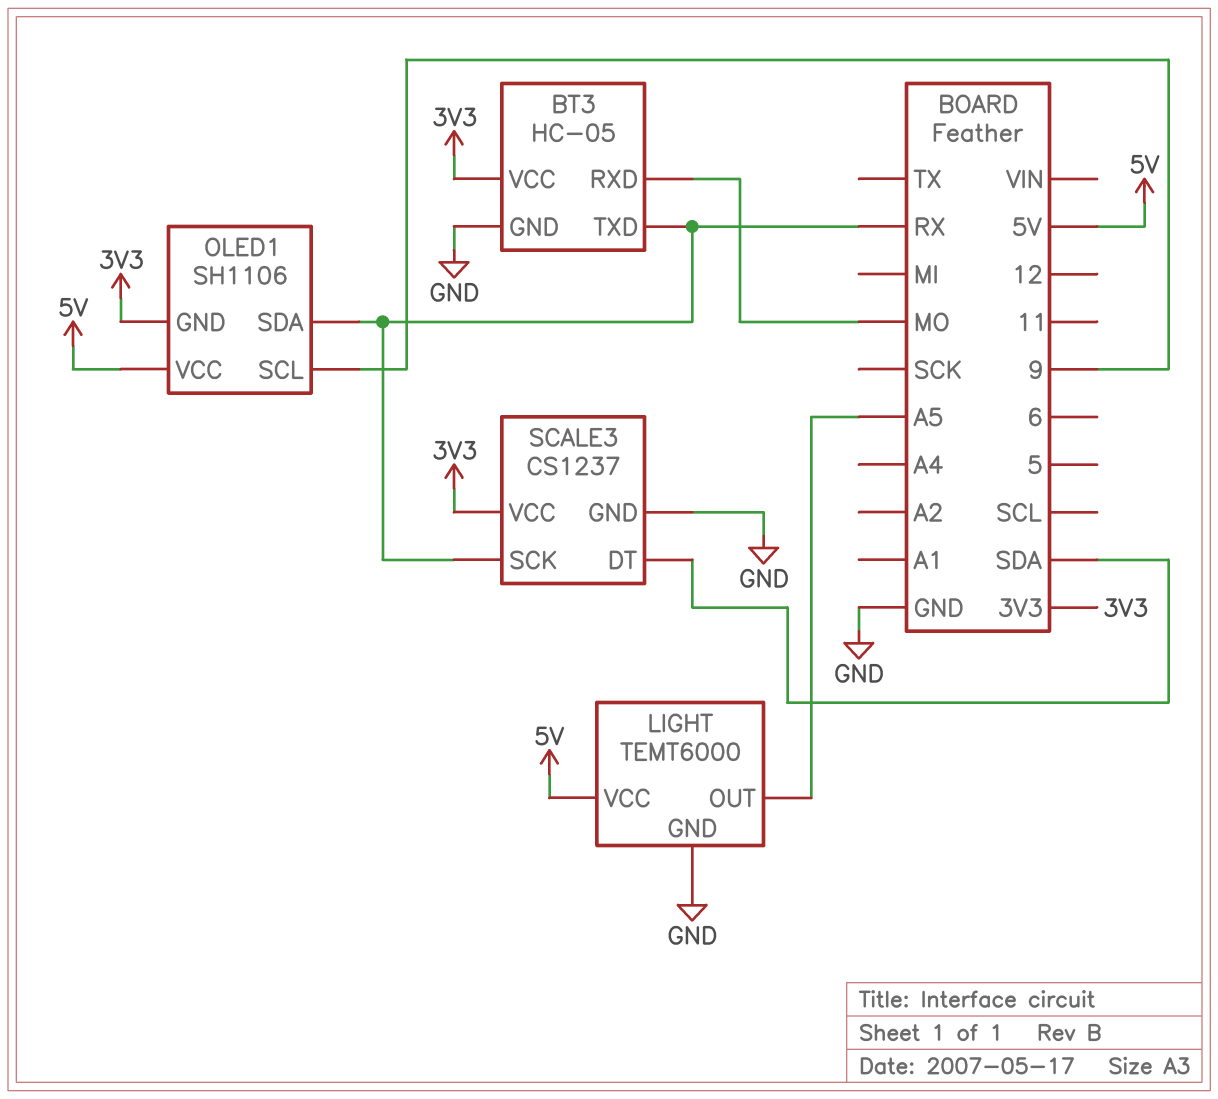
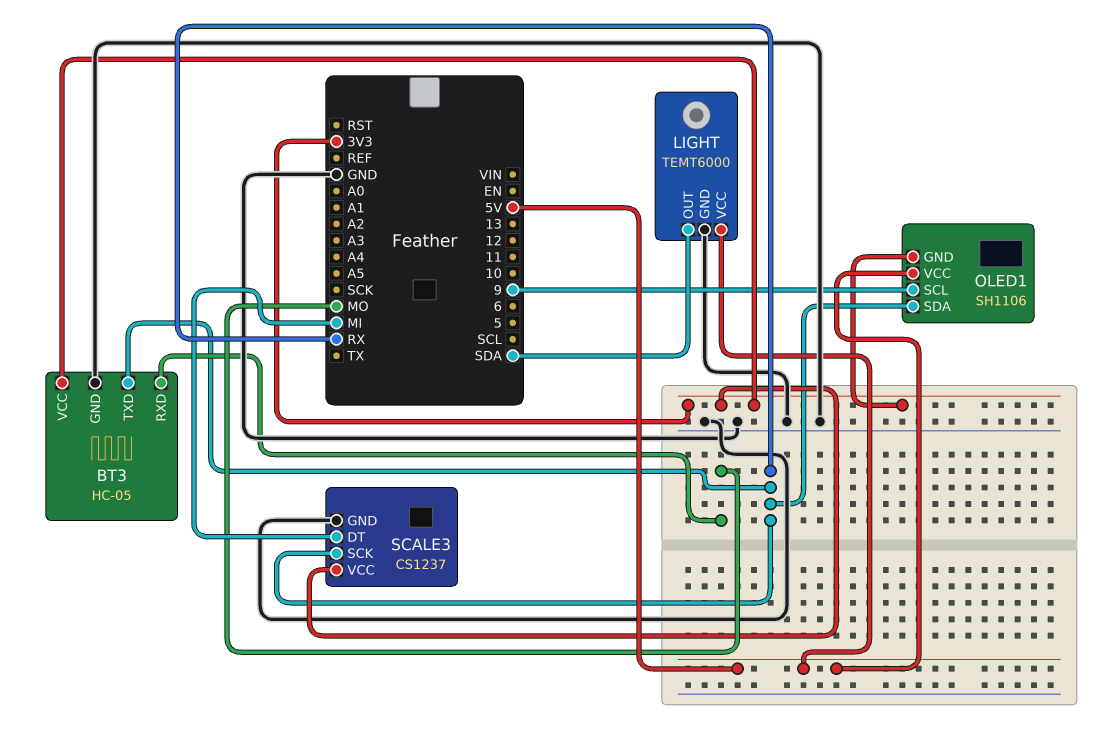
LIGHT pin OUT: A5 -> SDA
SCALE3 pin DT: SDA -> MI

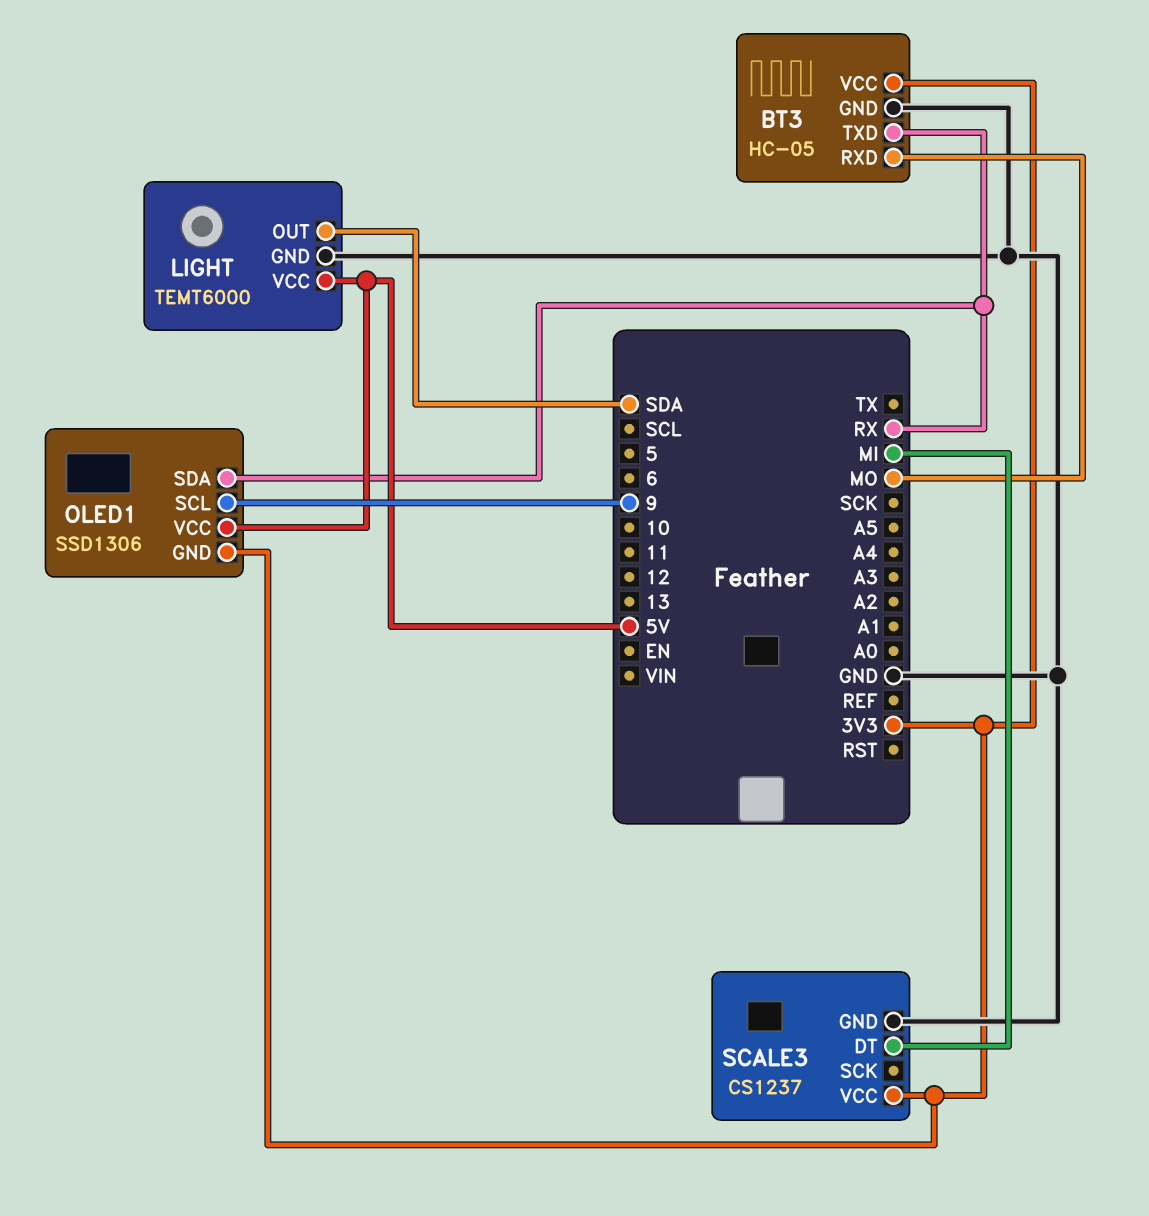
OLED1: SH1106 -> SSD1306
SCALE3 pin SCK: RX -> none

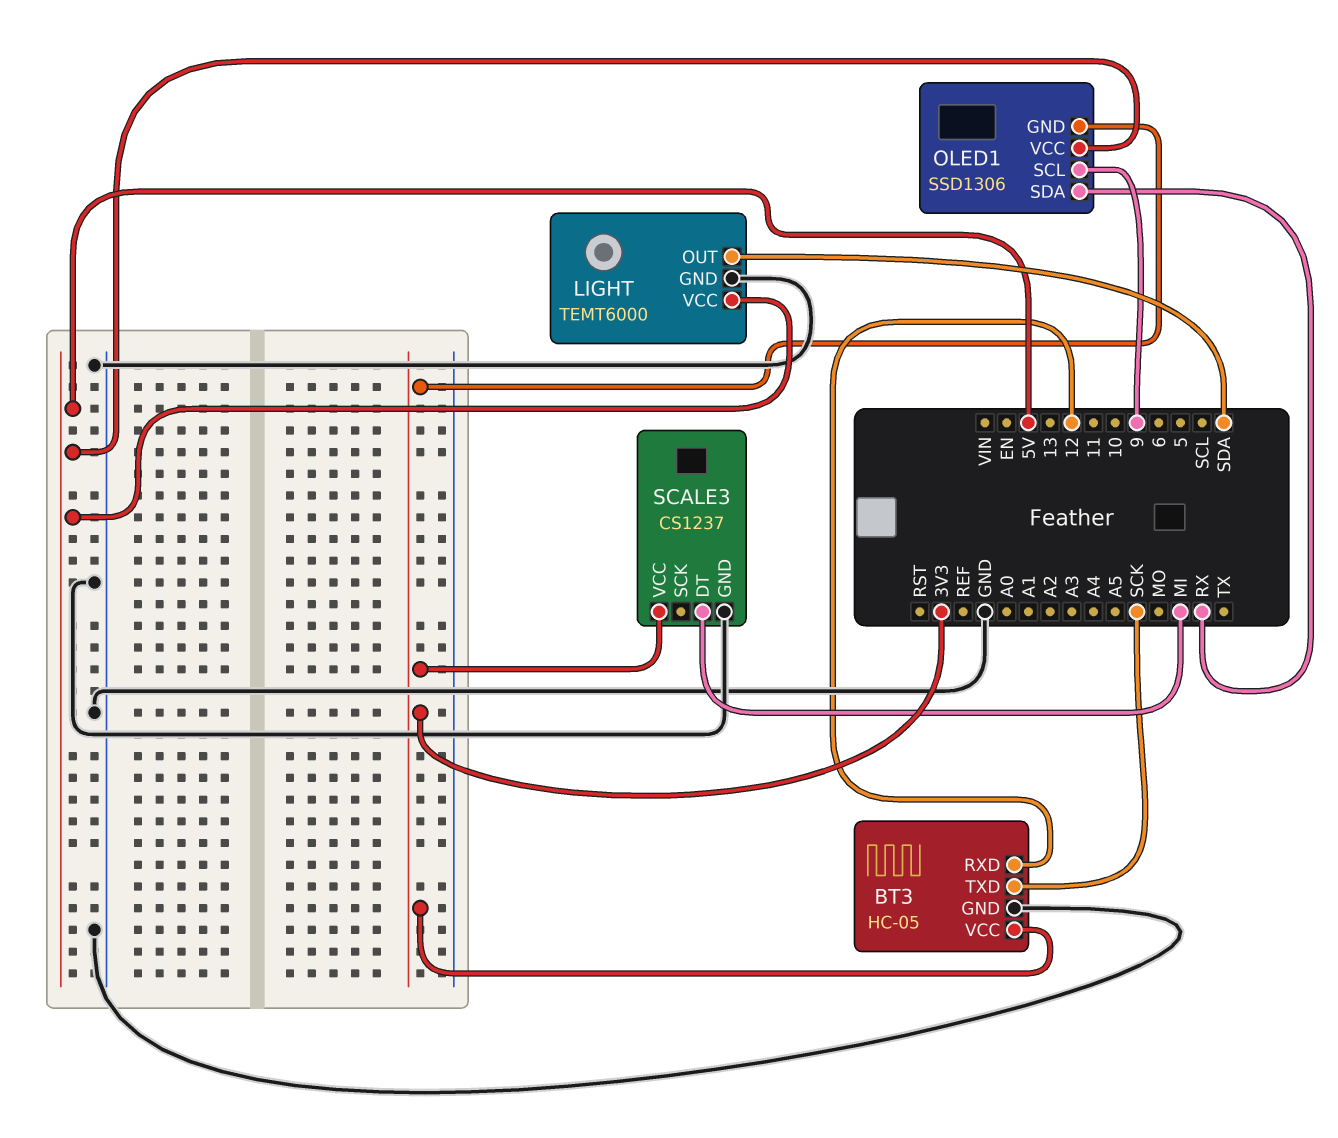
BT3 pin RXD: MO -> 12
BT3 pin TXD: RX -> SCK

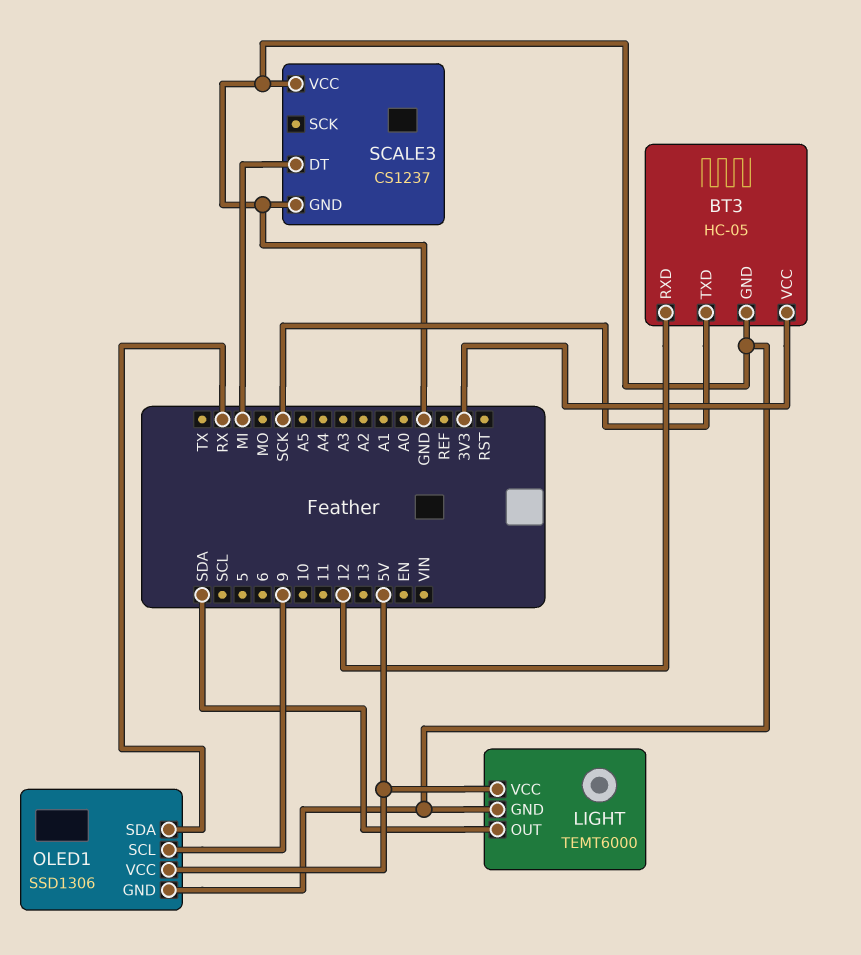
OLED1 pin GND: 3V3 -> GND
SCALE3 pin VCC: 3V3 -> GND

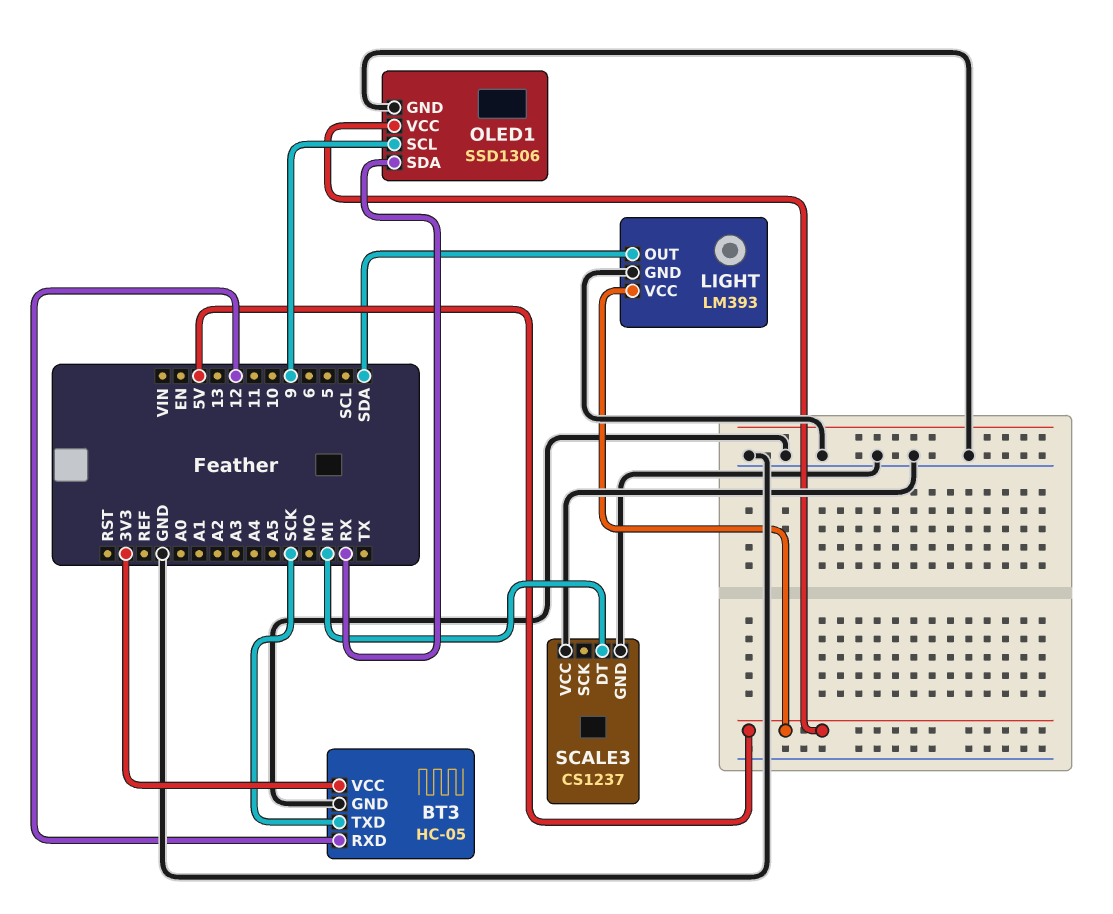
LIGHT: TEMT6000 -> LM393

